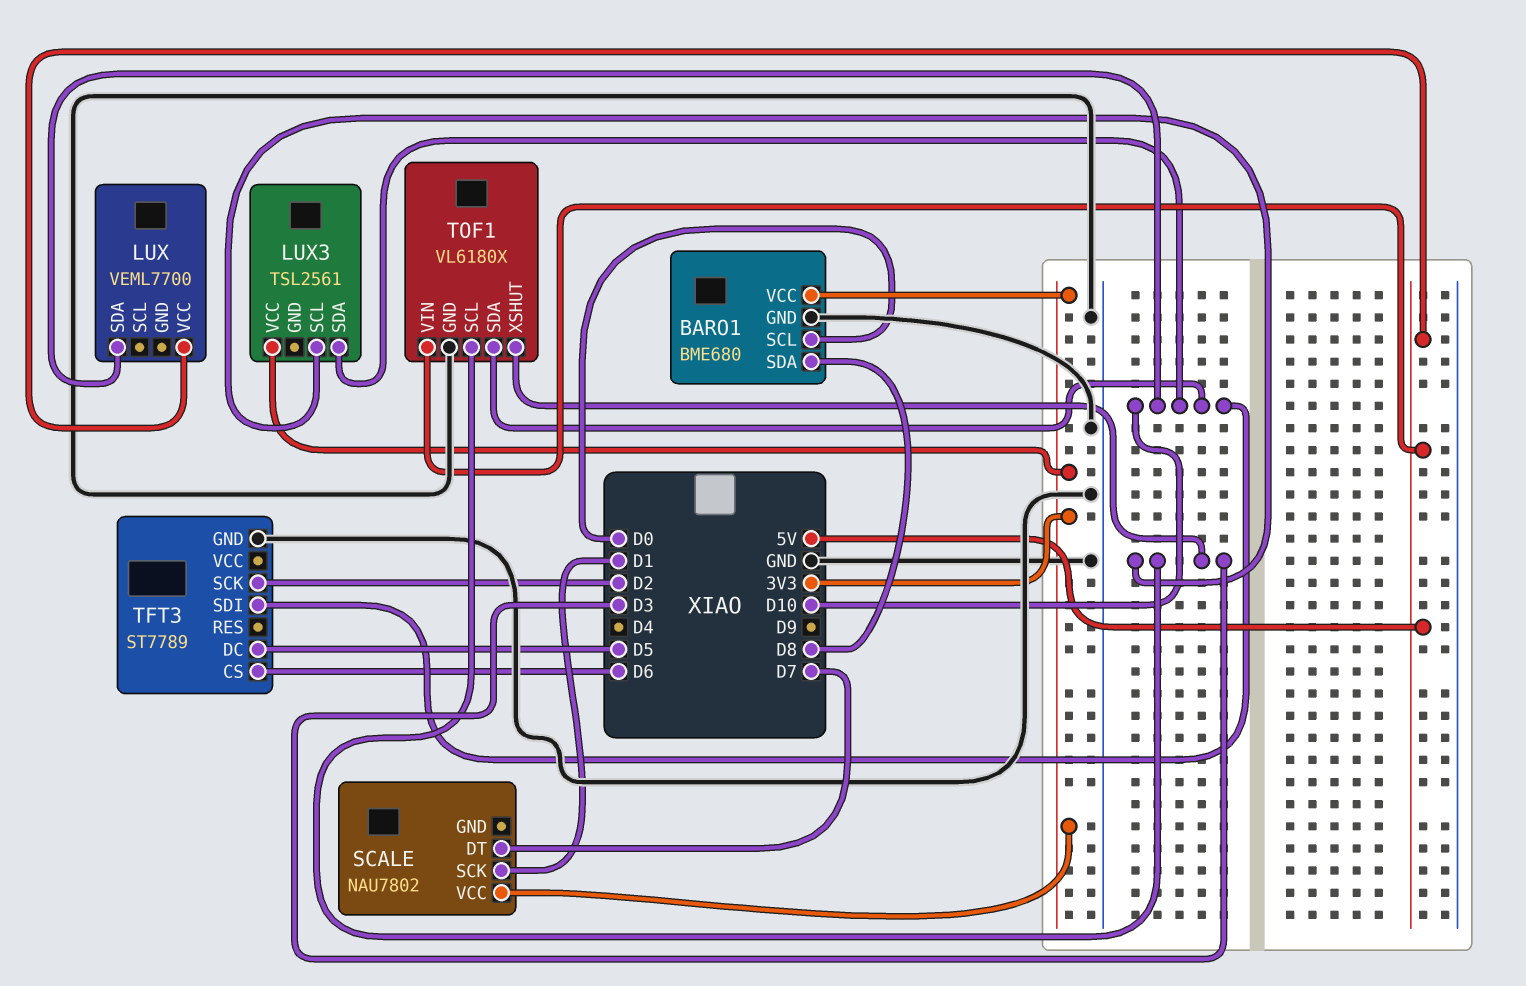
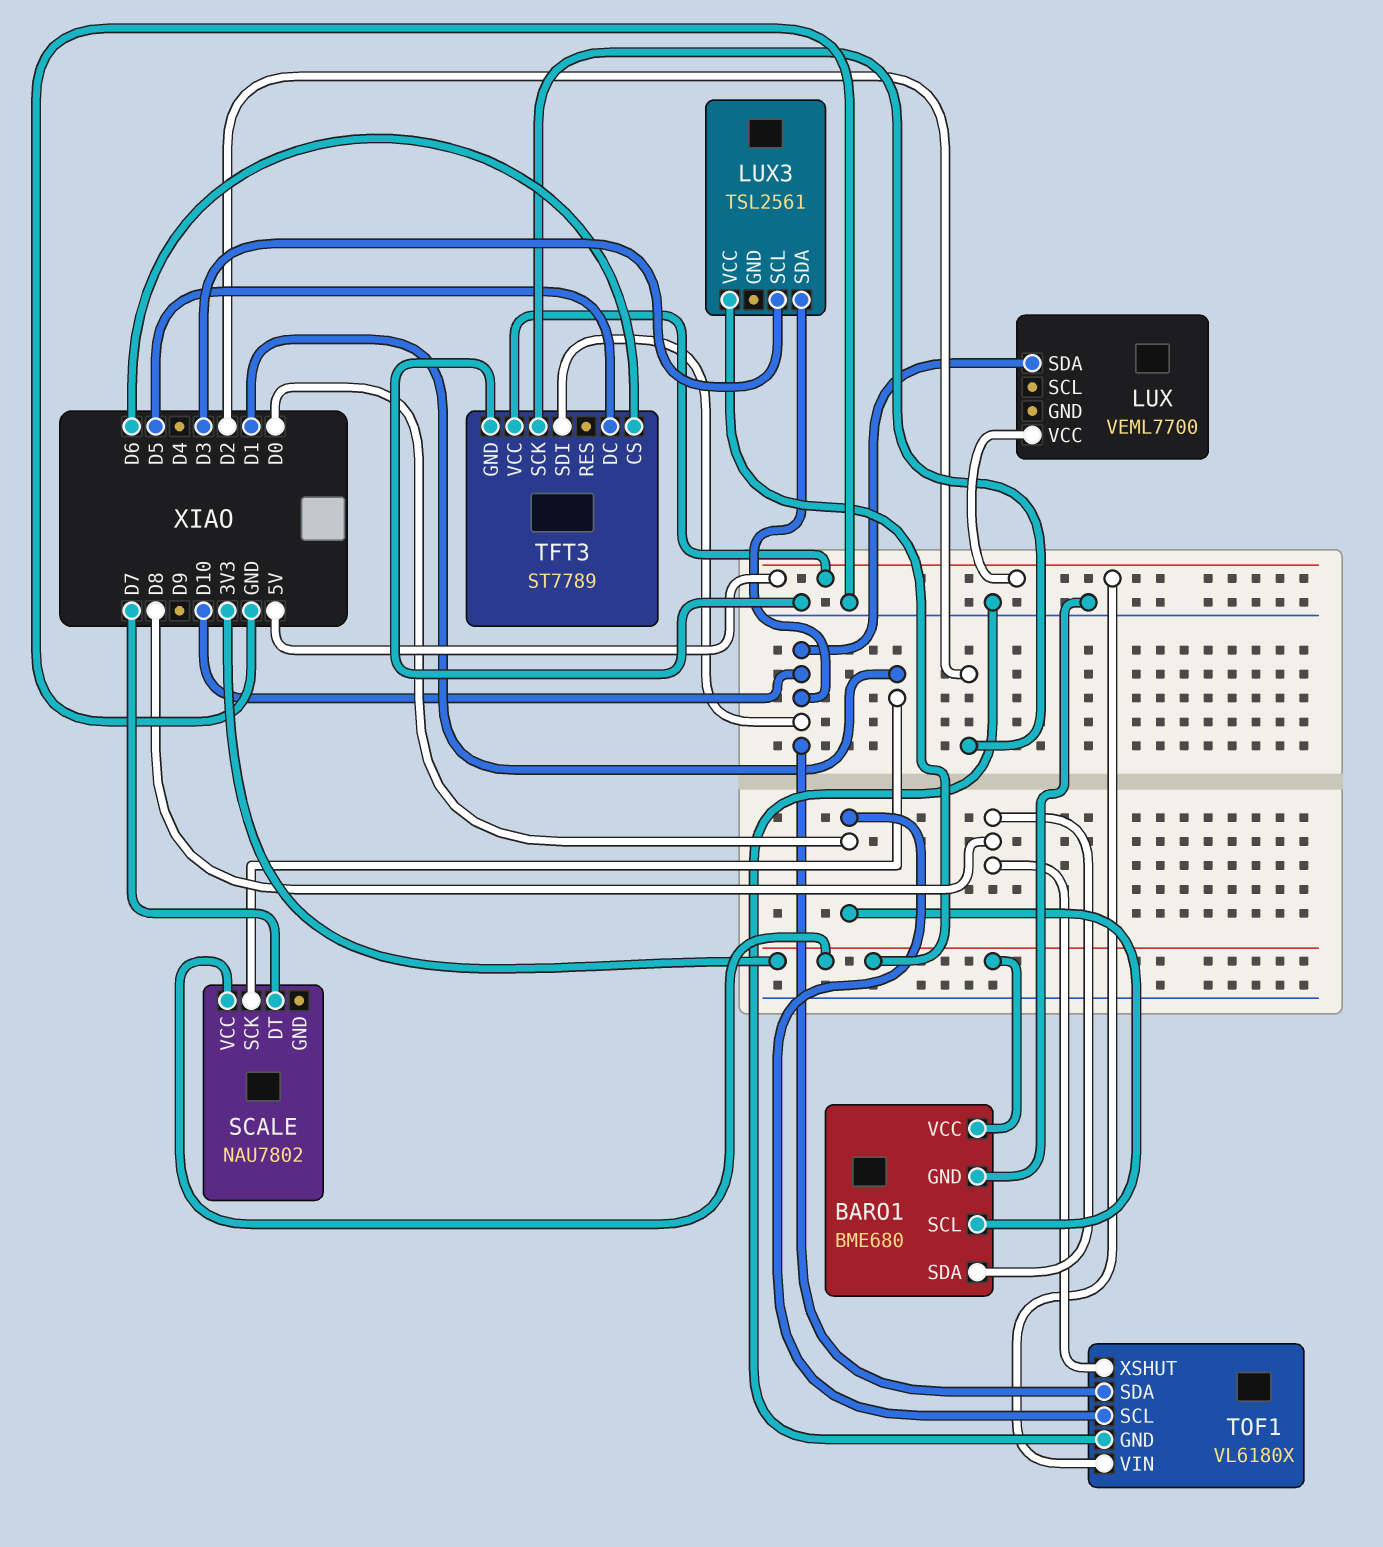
TFT3 pin VCC: none -> 5V
TOF1 pin SCL: D3 -> D0
TOF1 pin XSHUT: D3 -> D8

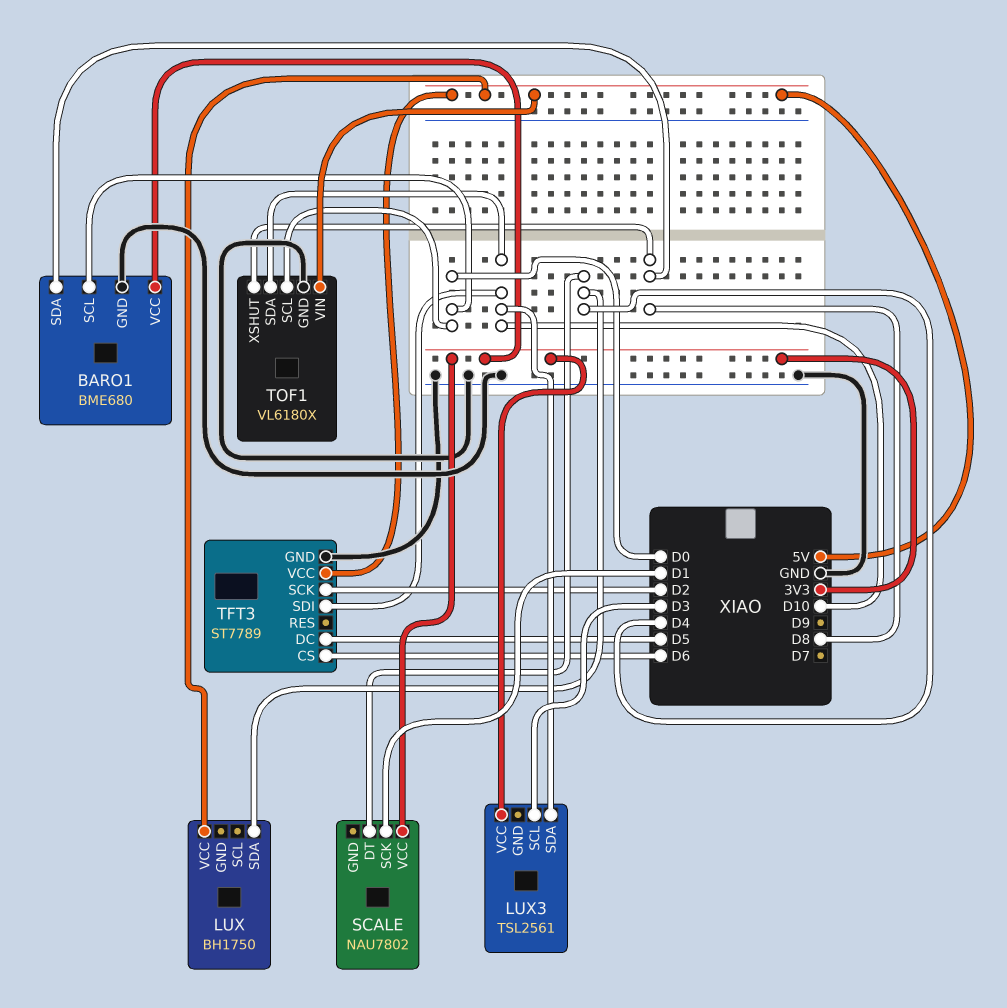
LUX: VEML7700 -> BH1750
LUX pin SDA: D10 -> D4
SCALE pin DT: D7 -> D4

